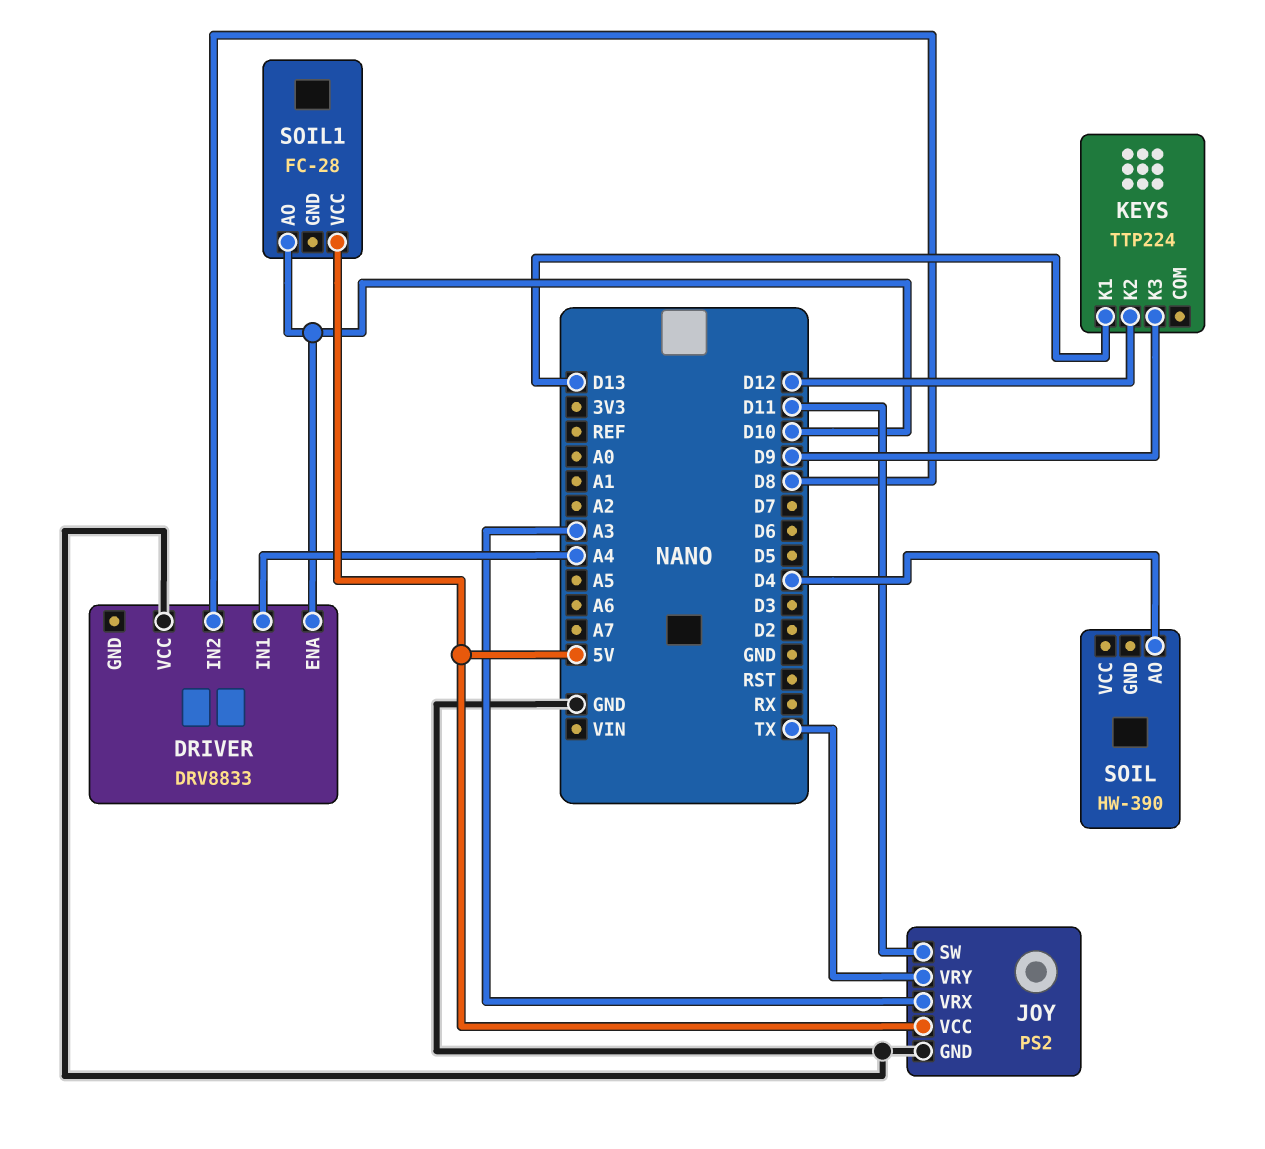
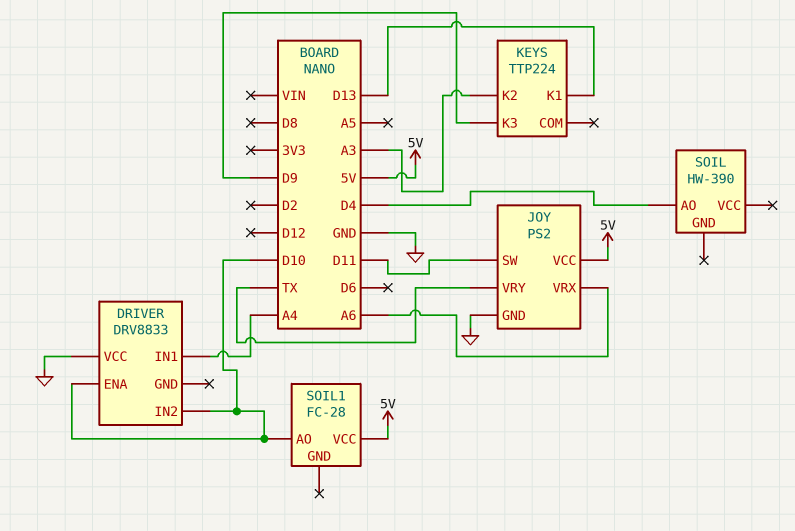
DRIVER pin IN2: D8 -> D10
JOY pin VRX: A3 -> A6
KEYS pin K2: D12 -> A3

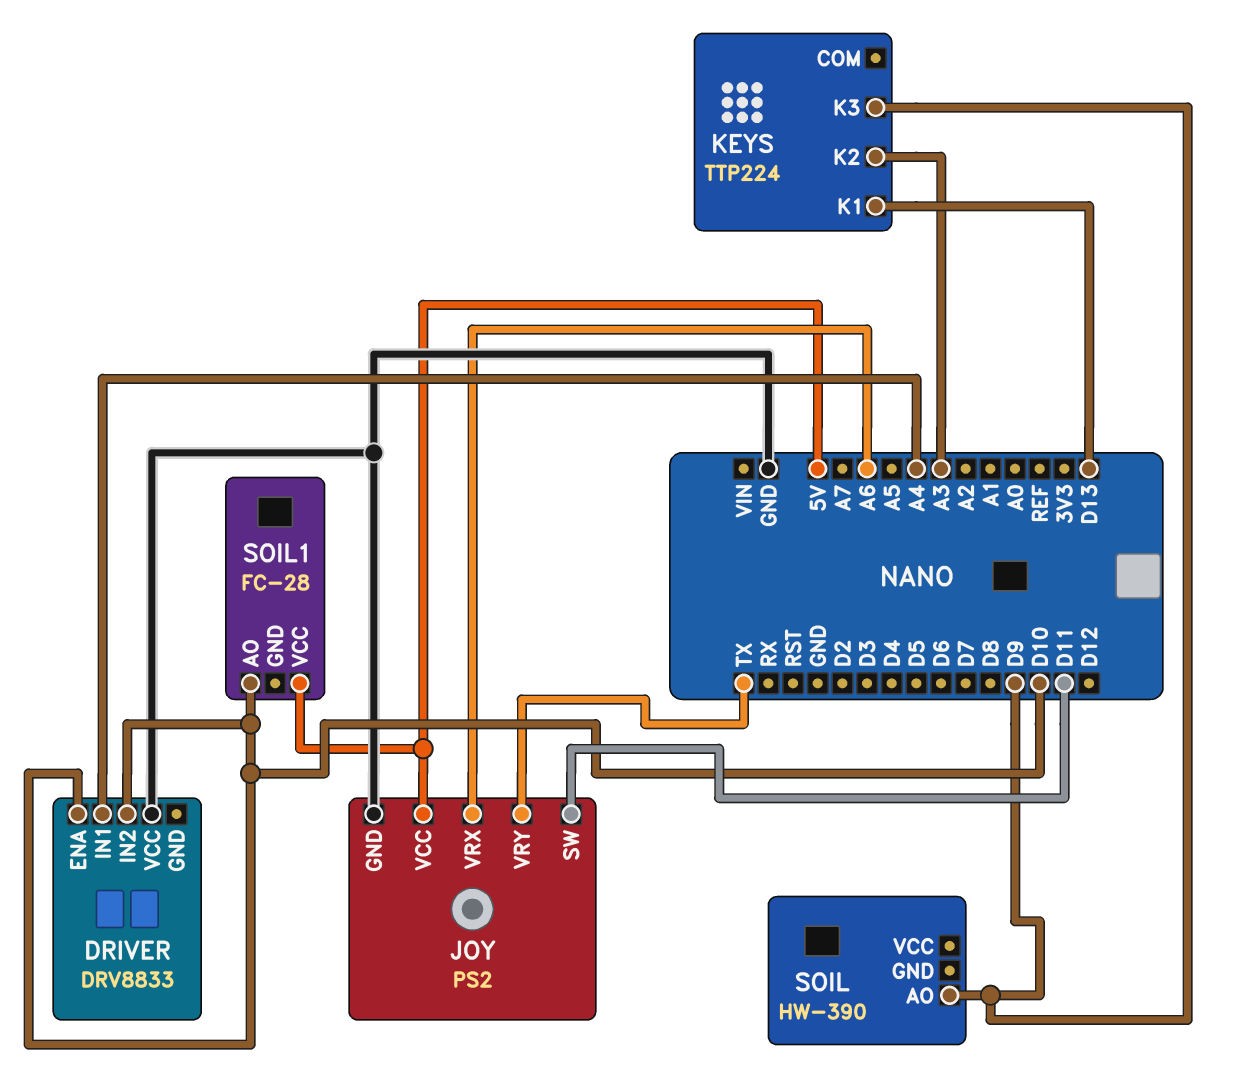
SOIL pin AO: D4 -> D9

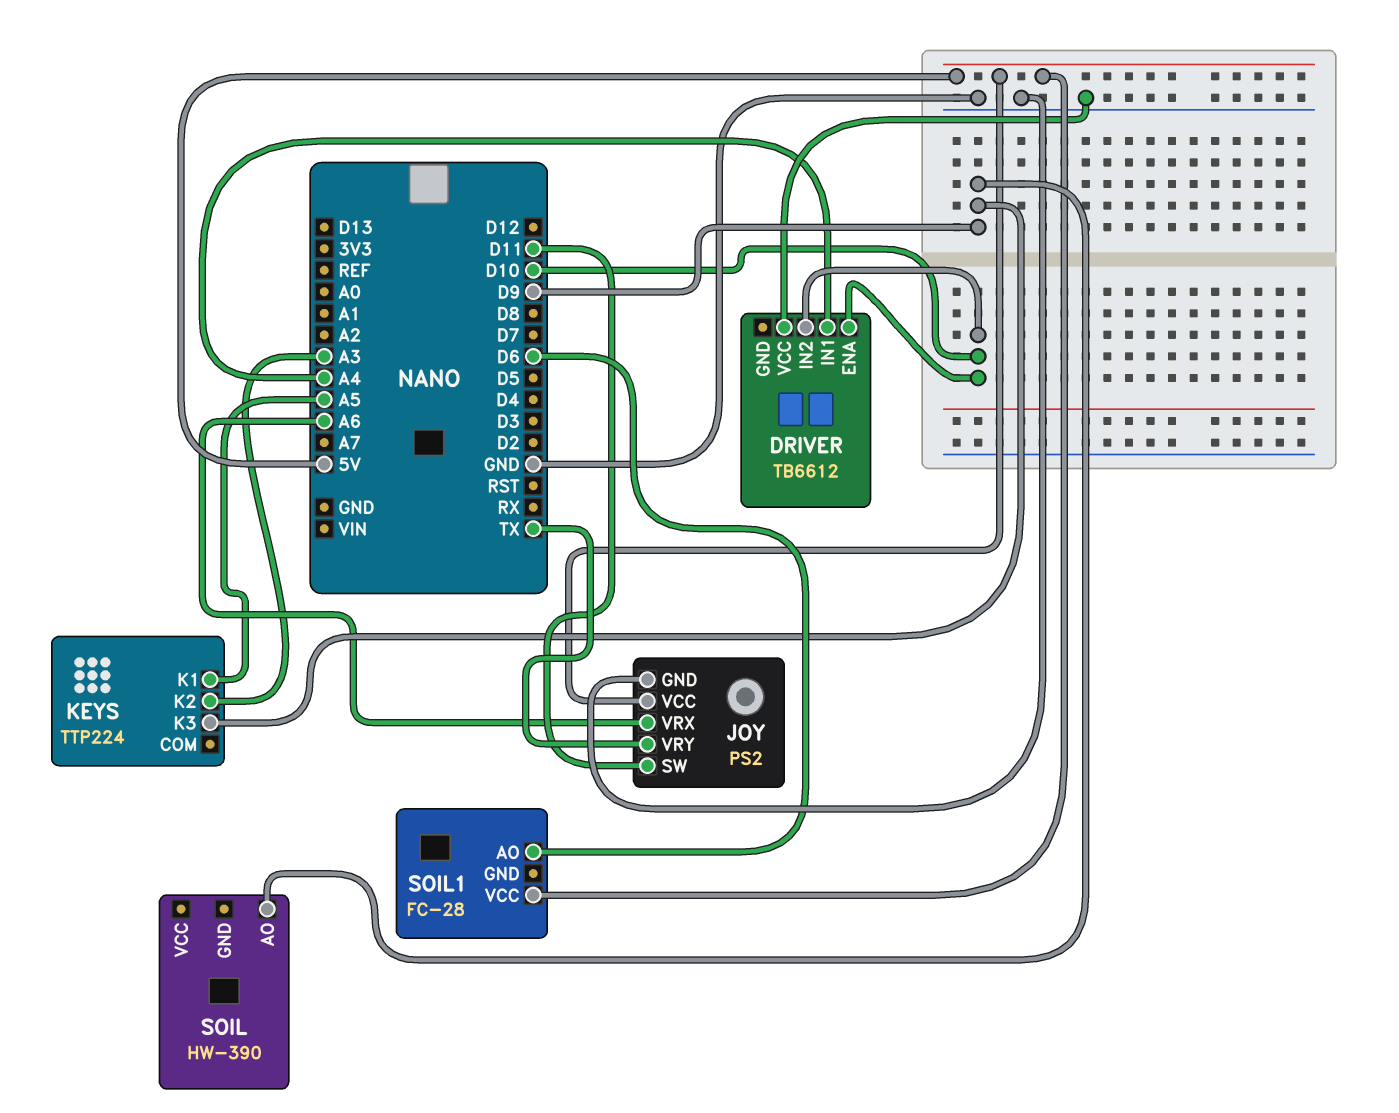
DRIVER: DRV8833 -> TB6612
KEYS pin K1: D13 -> A5
SOIL1 pin AO: D10 -> D6

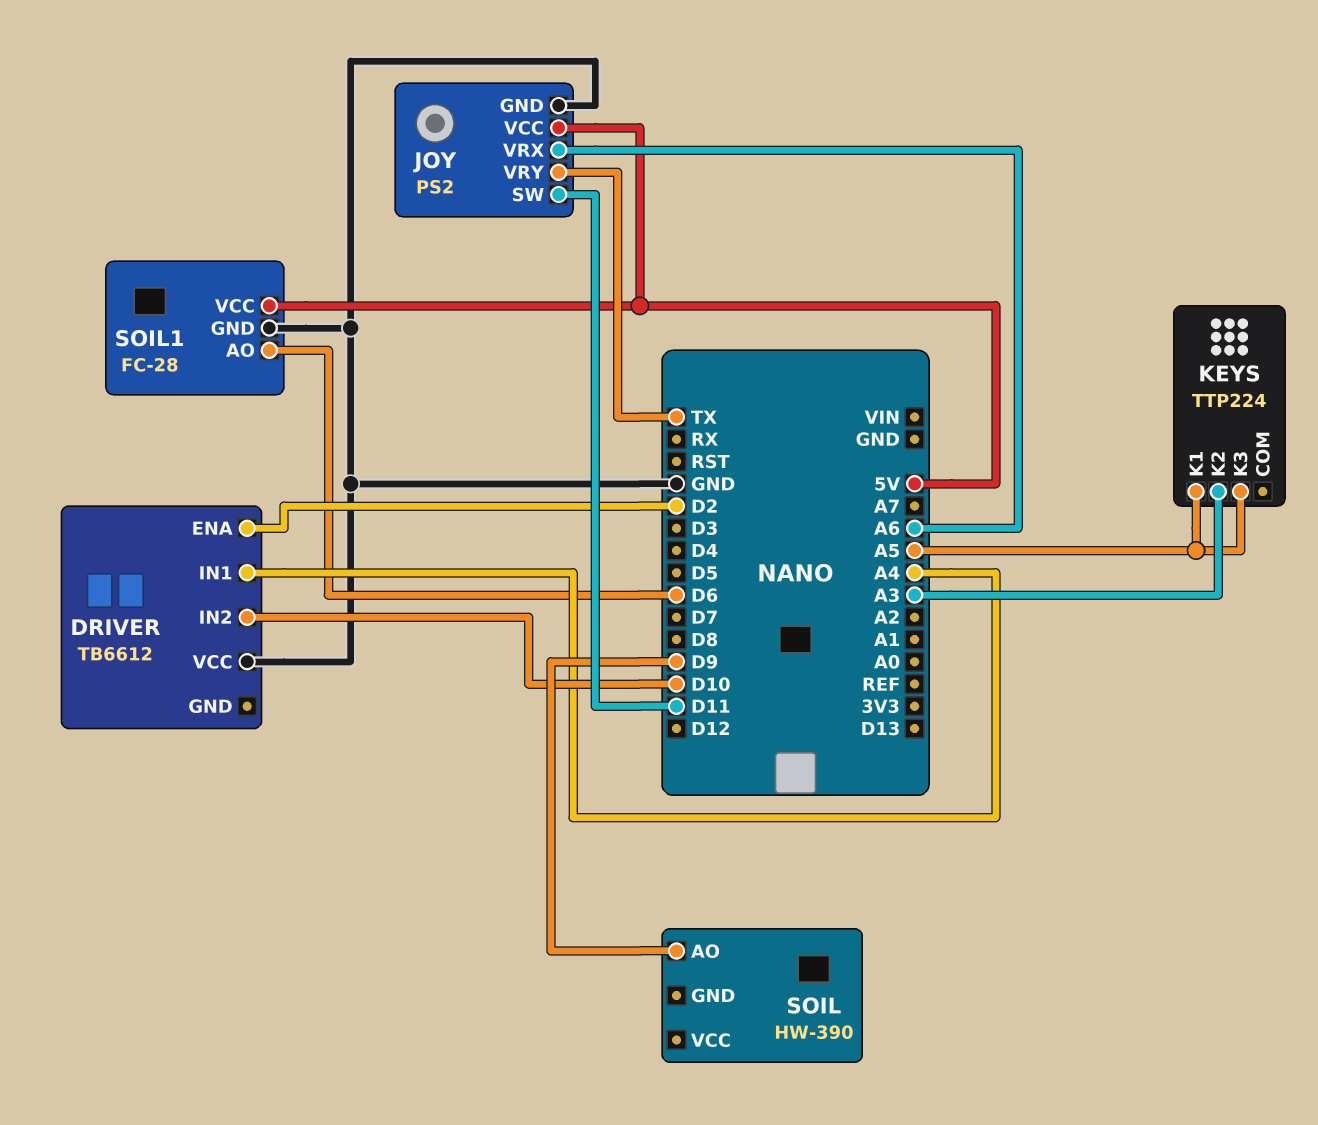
DRIVER pin ENA: D10 -> D2
KEYS pin K3: D9 -> A5
SOIL1 pin GND: none -> GND

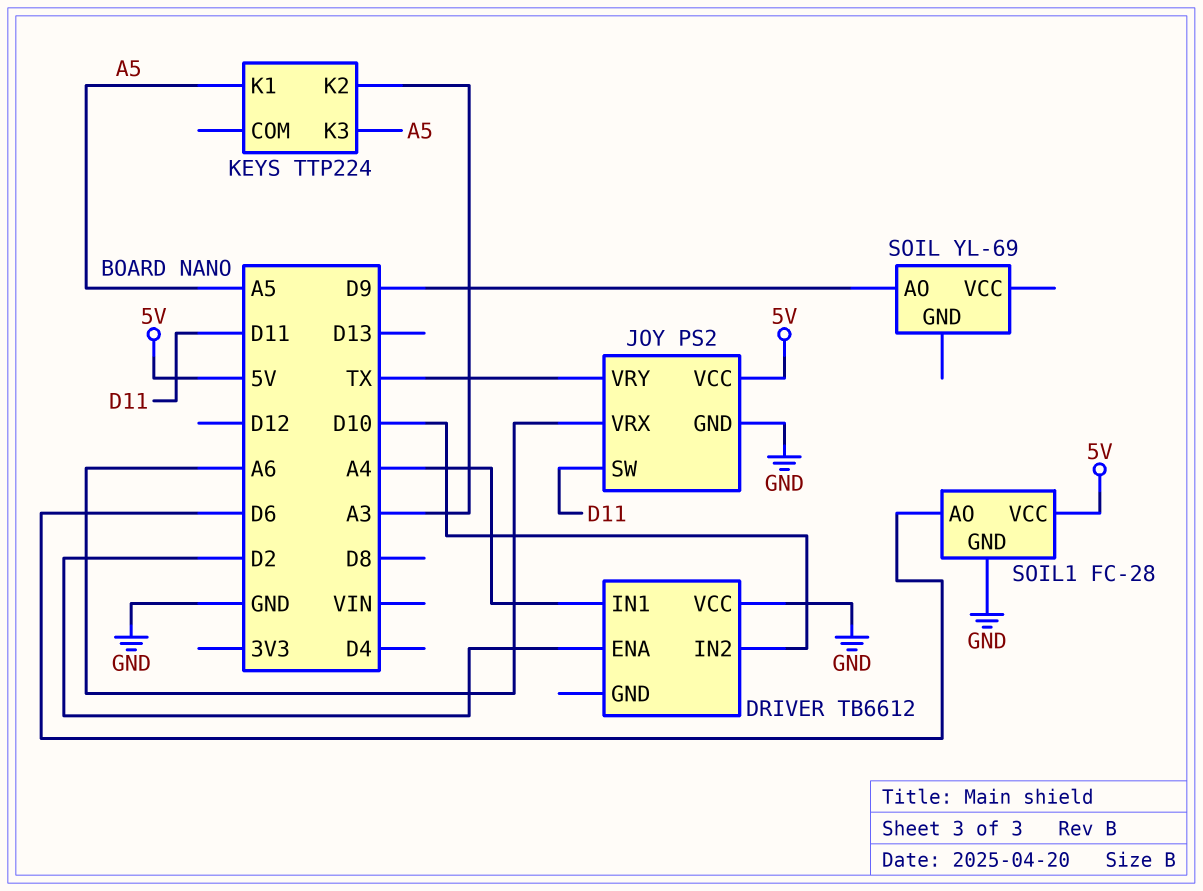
SOIL: HW-390 -> YL-69

